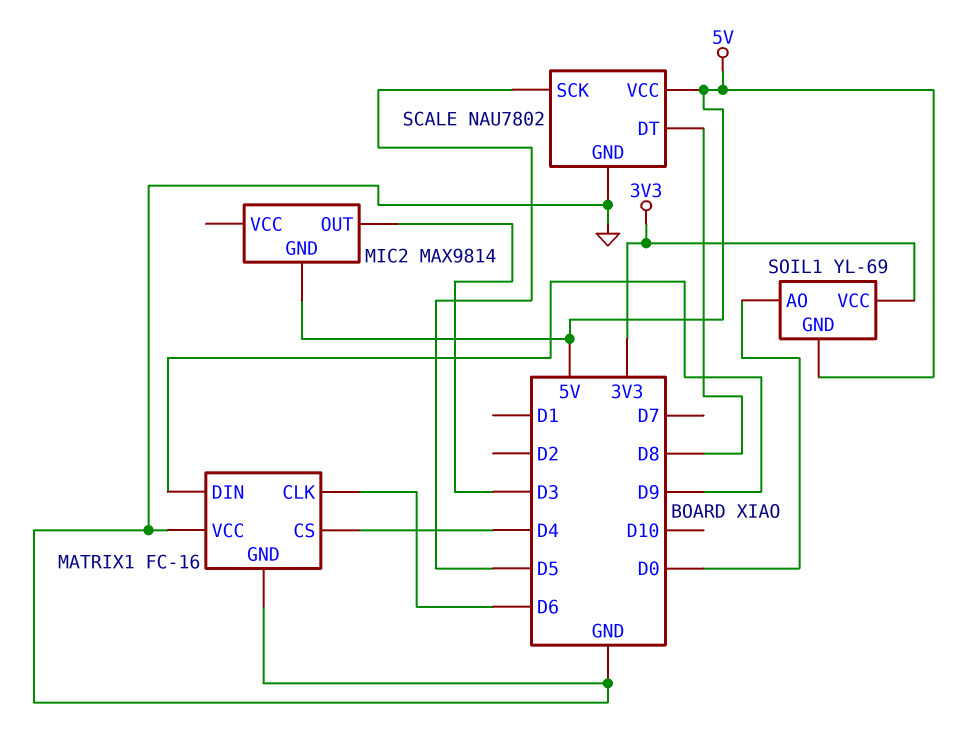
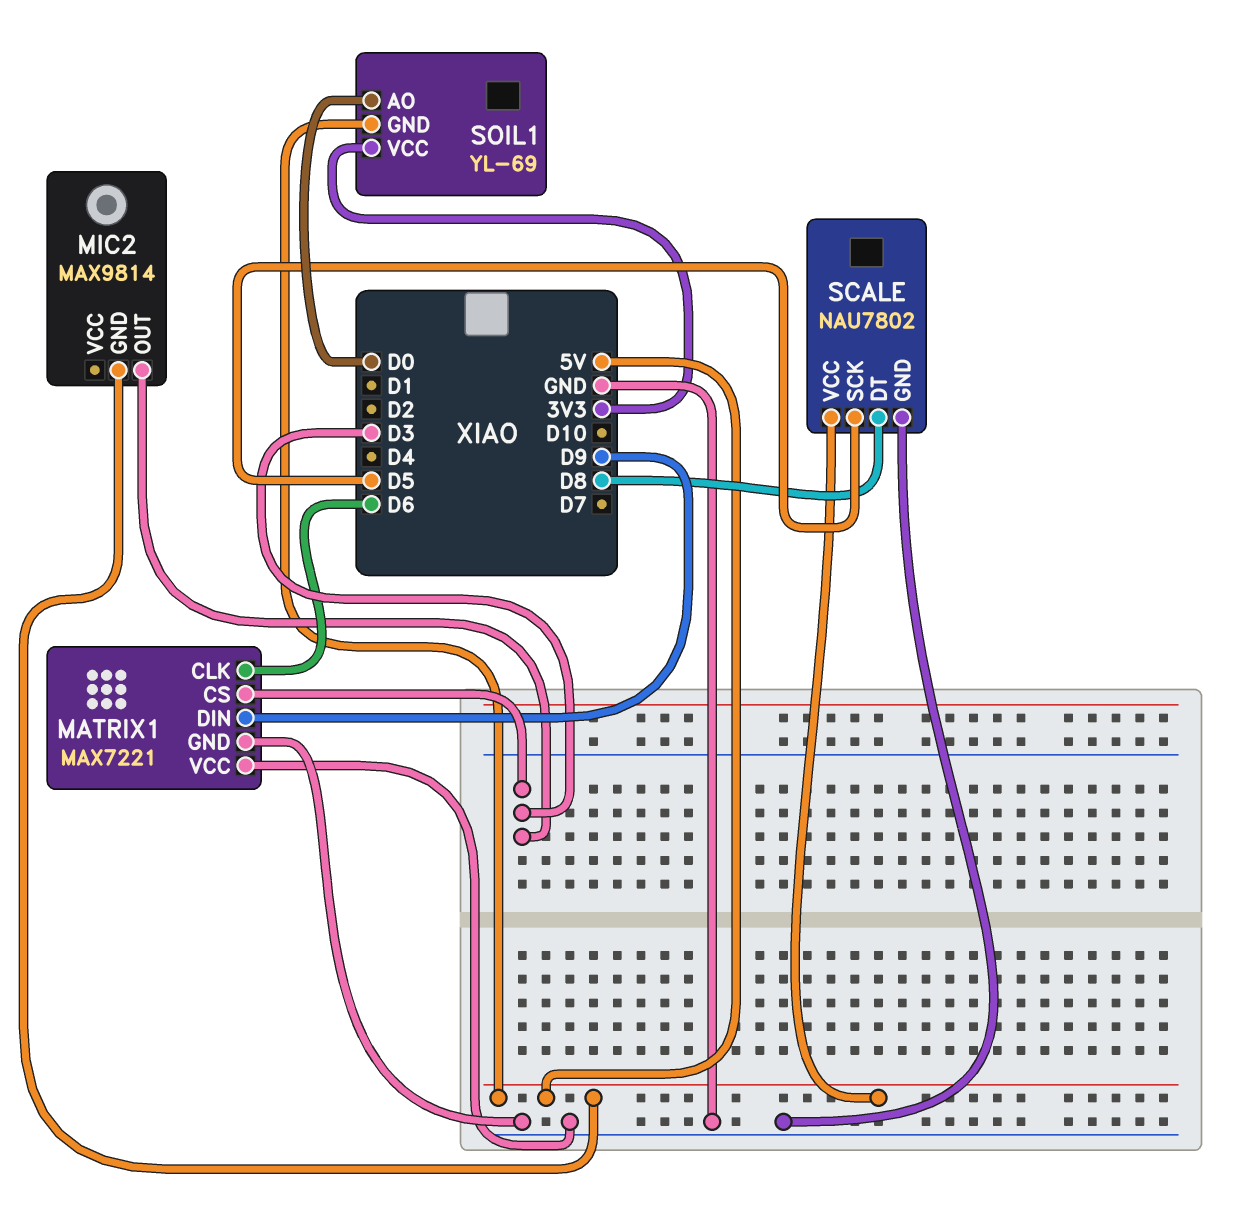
MATRIX1: FC-16 -> MAX7221
MATRIX1 pin CS: D4 -> D3

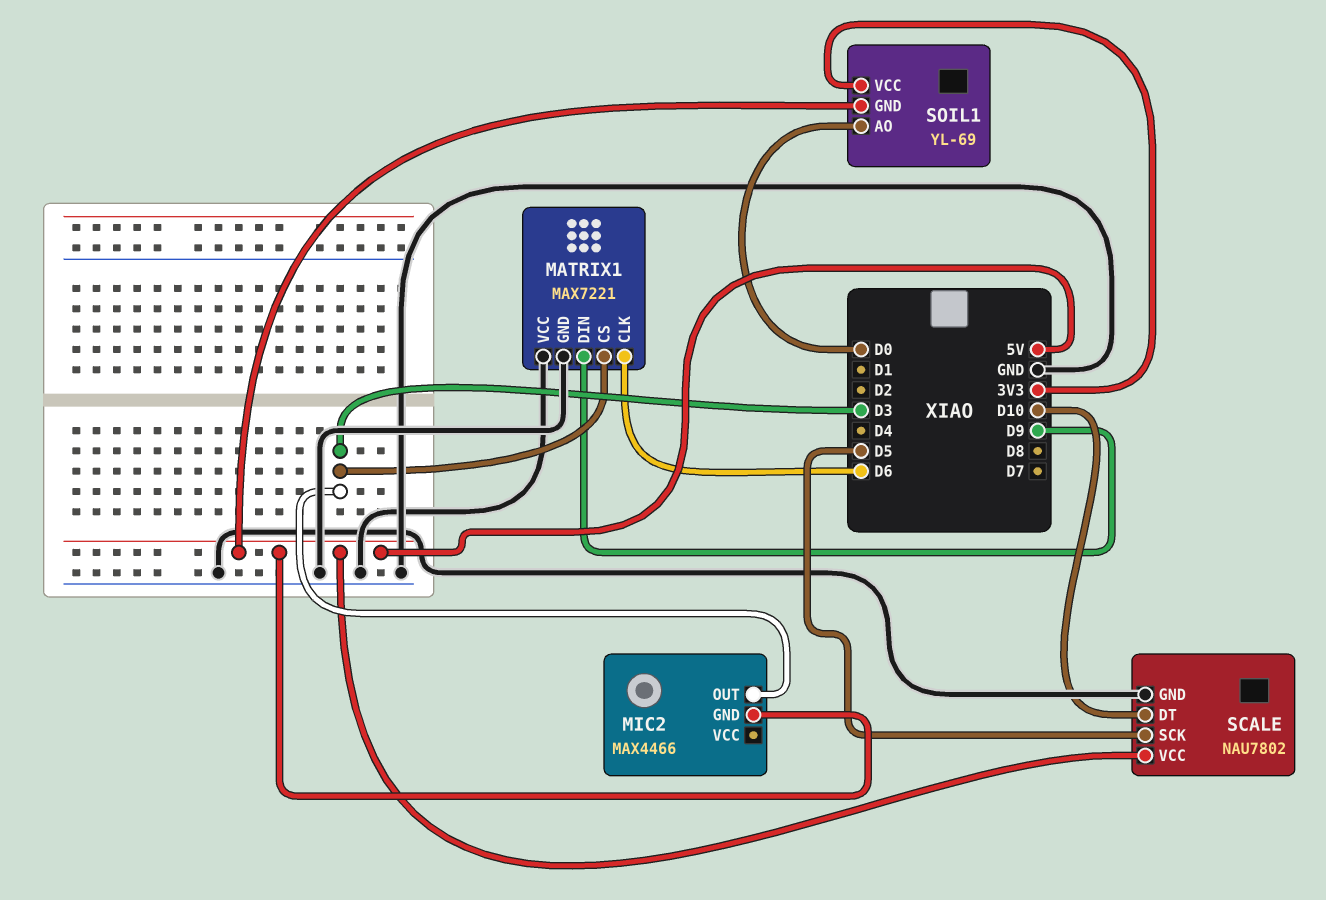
MIC2: MAX9814 -> MAX4466
SCALE pin DT: D8 -> D10

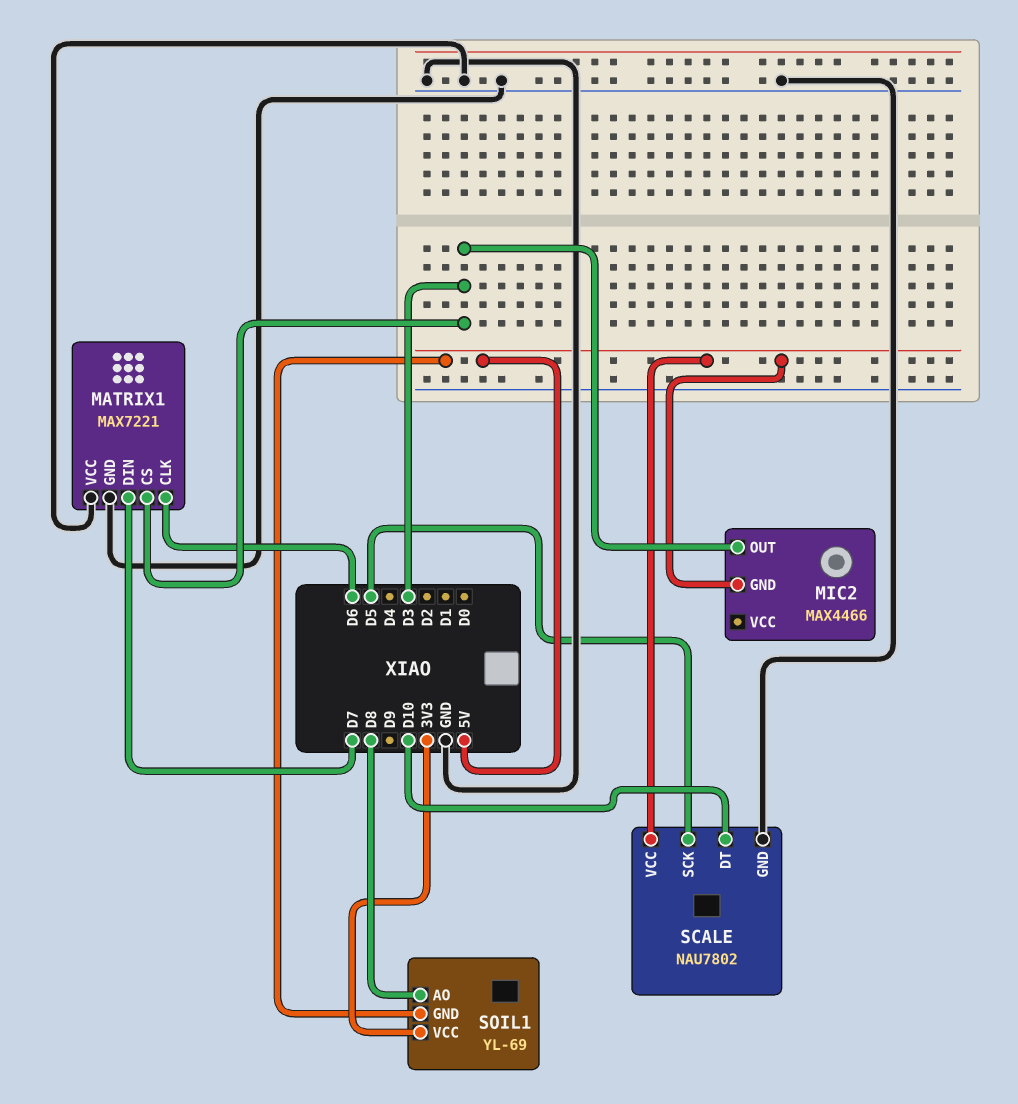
MATRIX1 pin DIN: D9 -> D7
SOIL1 pin AO: D0 -> D8

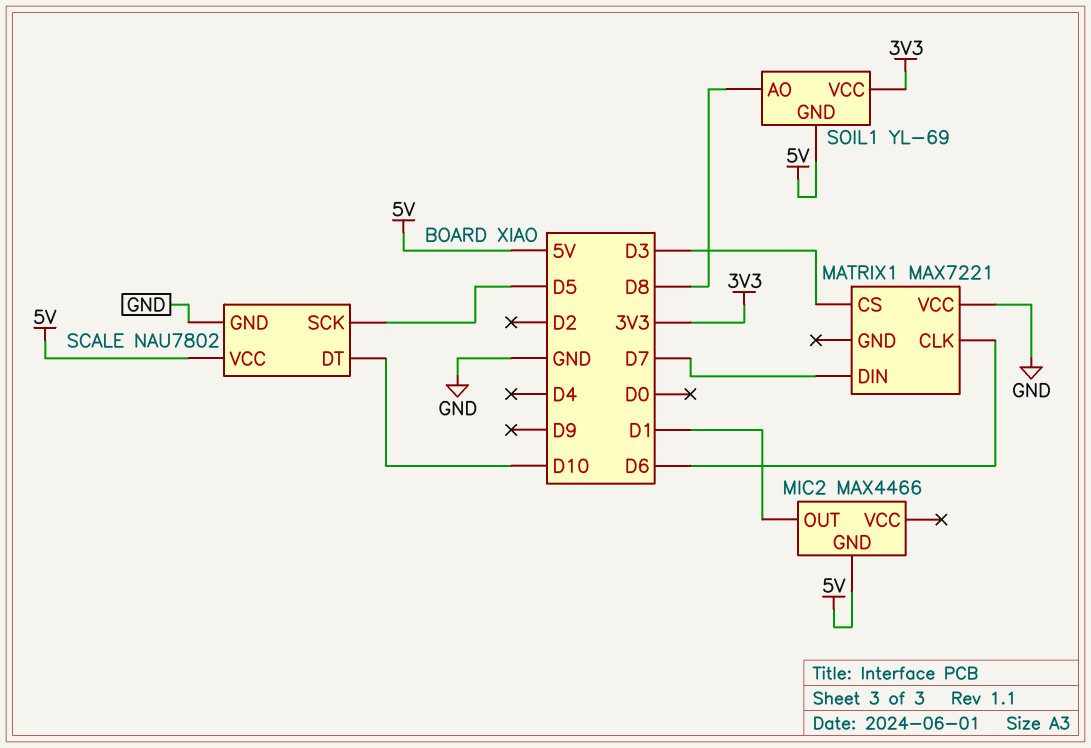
MATRIX1 pin GND: GND -> none
MIC2 pin OUT: D3 -> D1

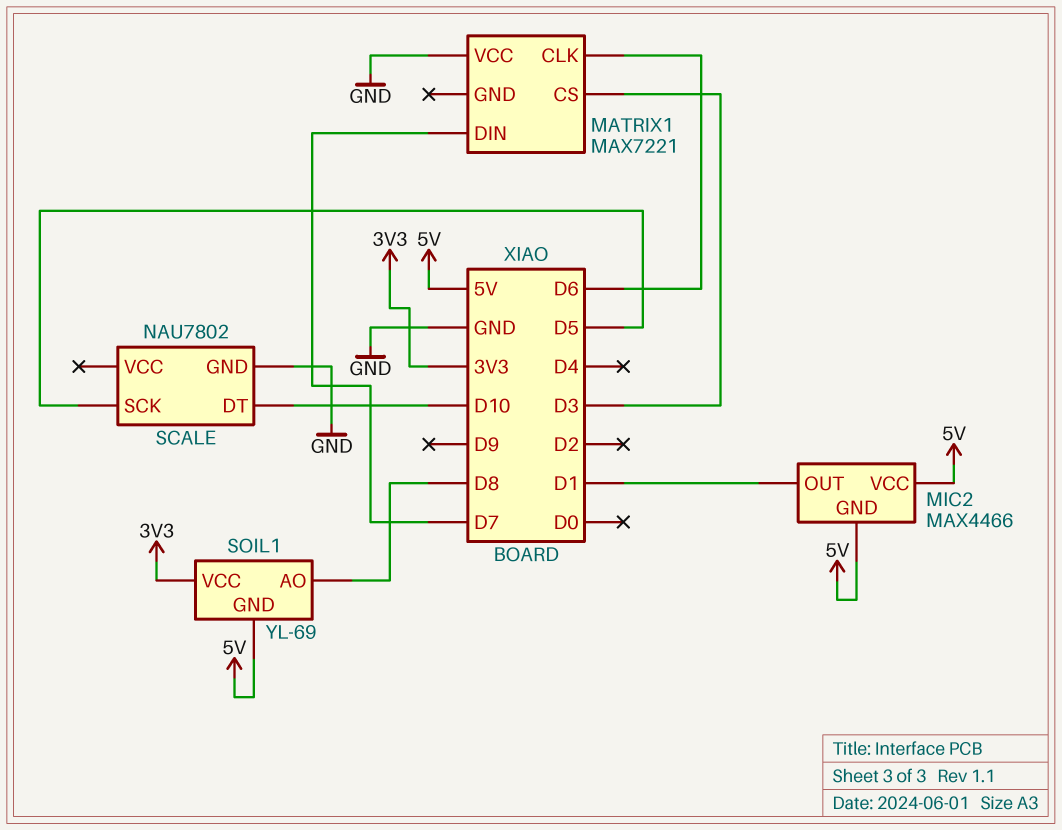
MIC2 pin VCC: none -> 5V
SCALE pin VCC: 5V -> none

